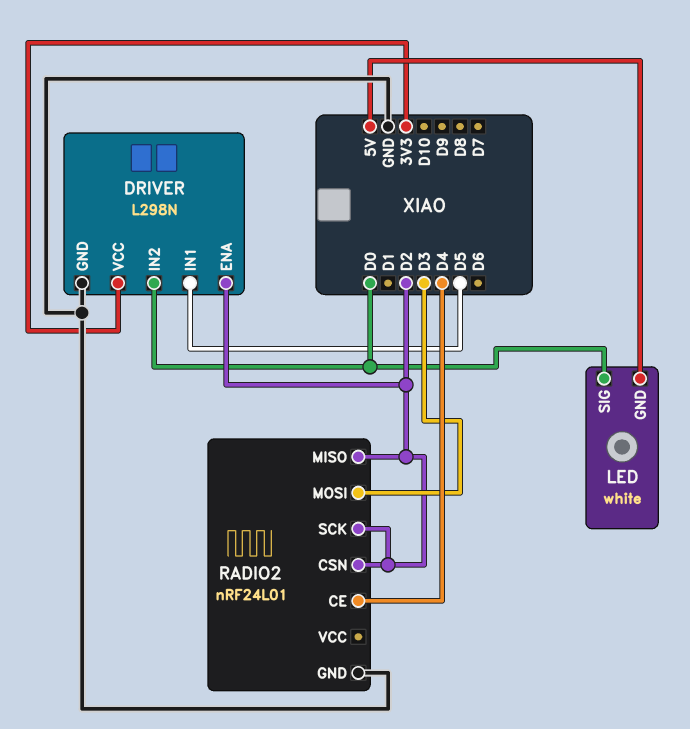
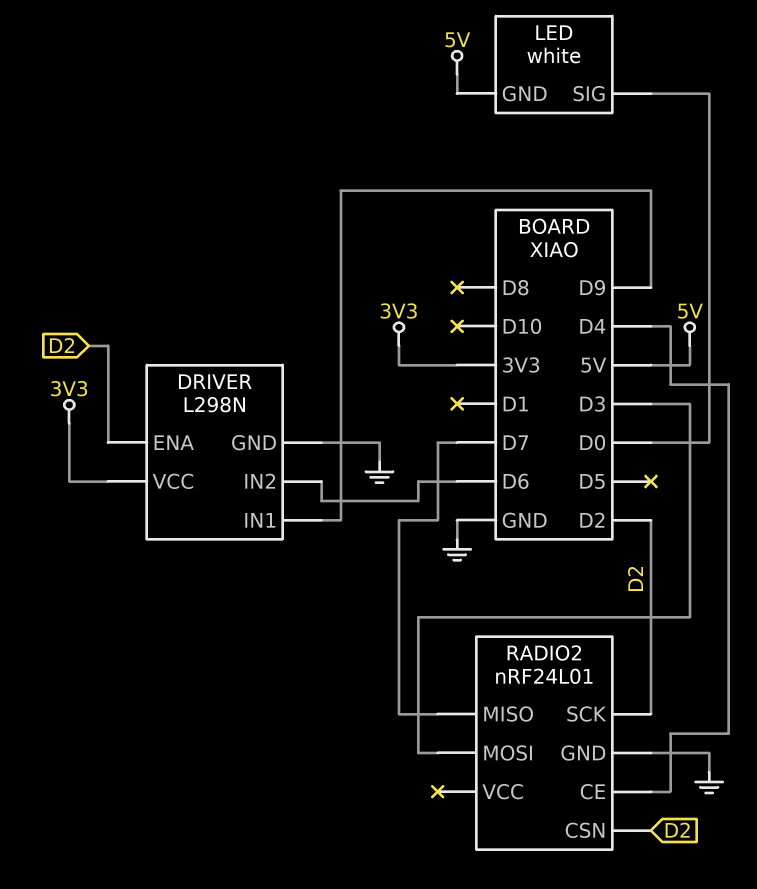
DRIVER pin IN1: D5 -> D9
DRIVER pin IN2: D0 -> D6
RADIO2 pin MISO: D2 -> D7

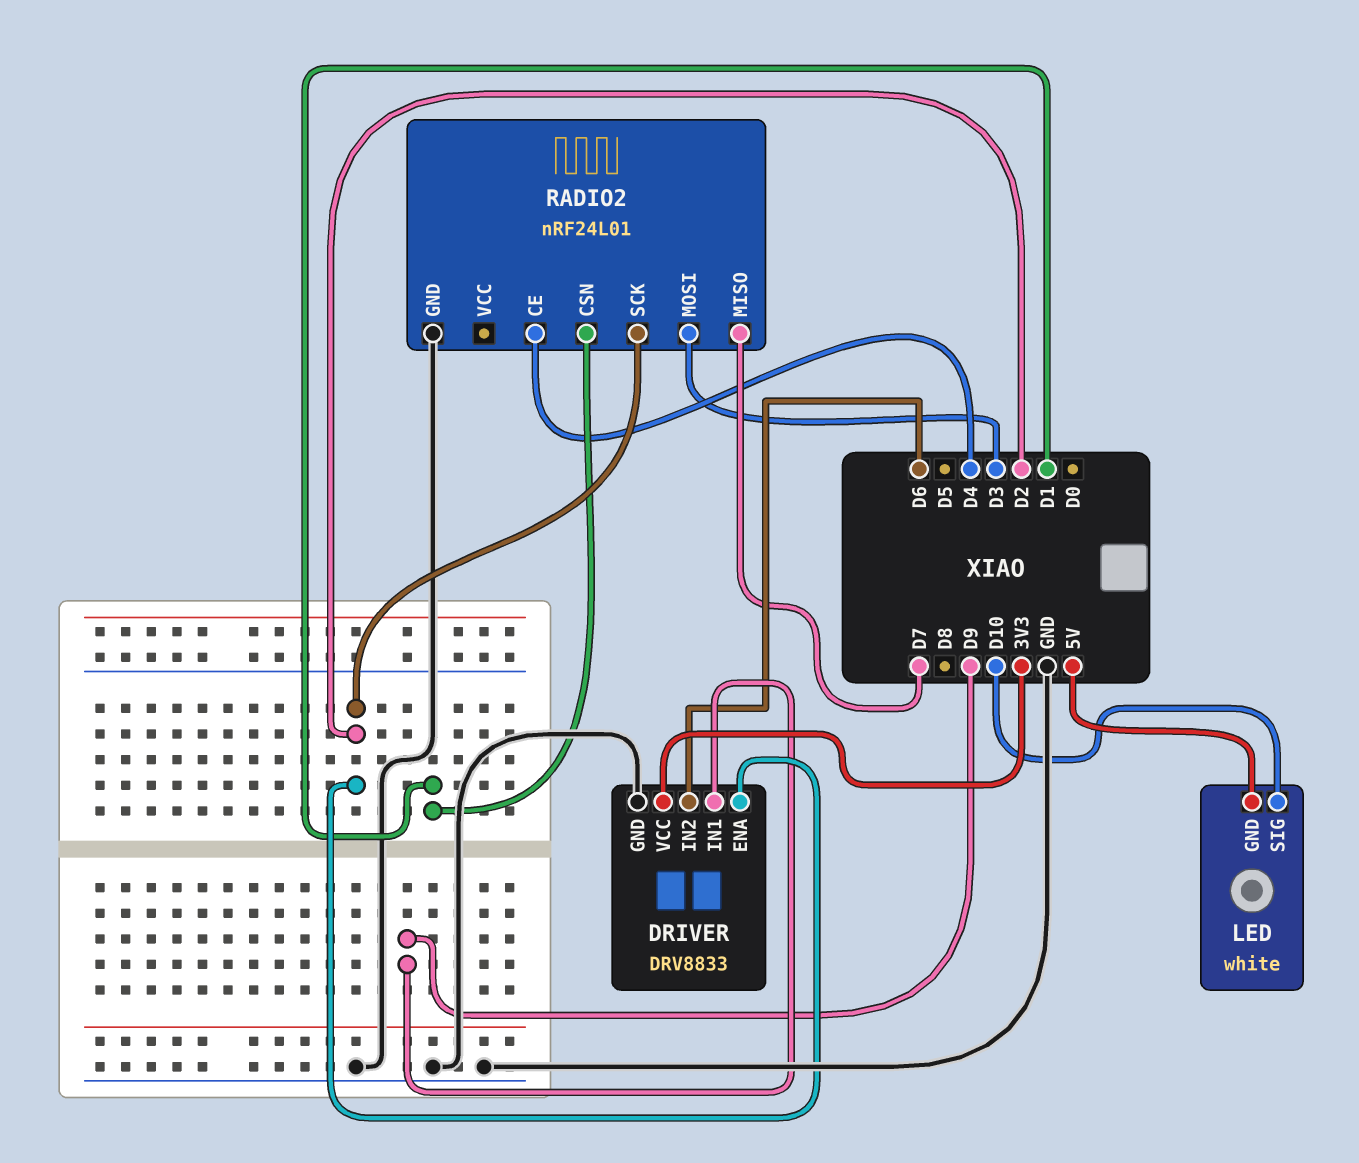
DRIVER: L298N -> DRV8833
LED pin SIG: D0 -> D10
RADIO2 pin CSN: D2 -> D1

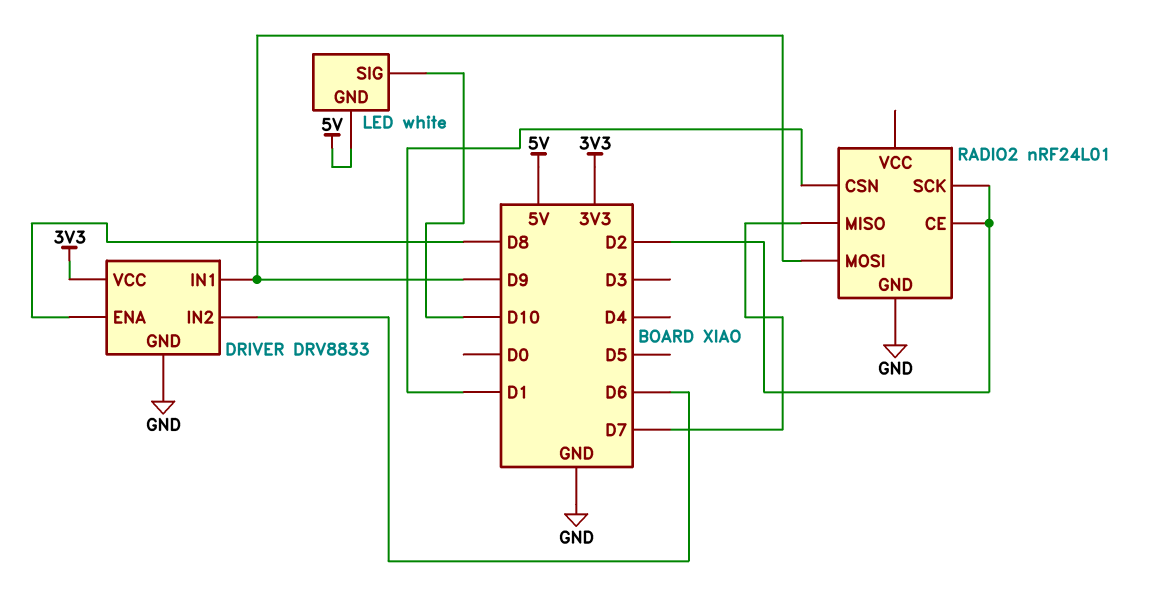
DRIVER pin ENA: D2 -> D8
RADIO2 pin CE: D4 -> D2
RADIO2 pin MOSI: D3 -> D9

